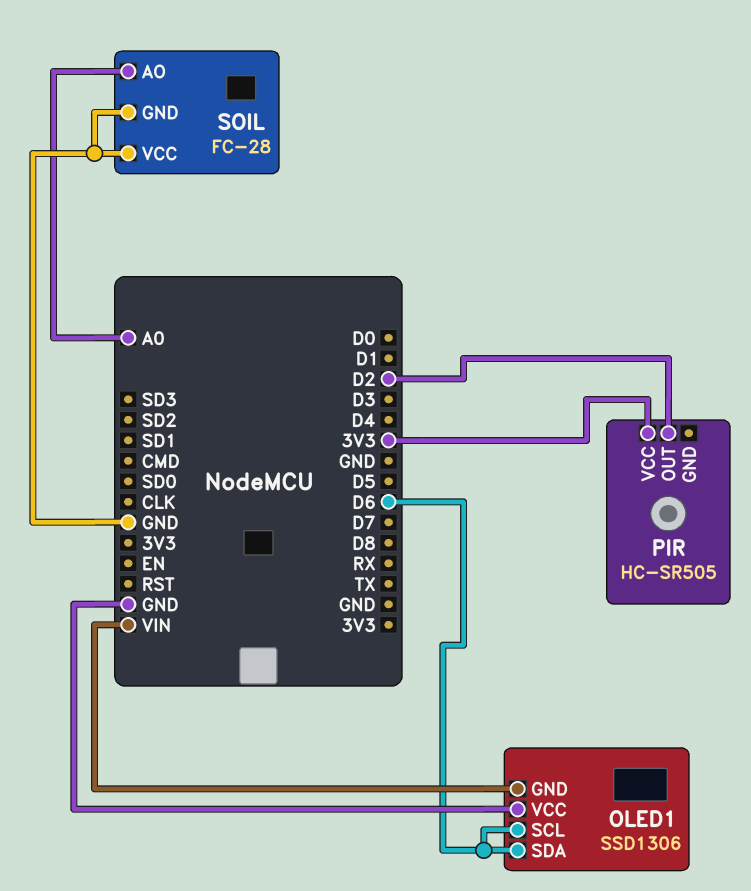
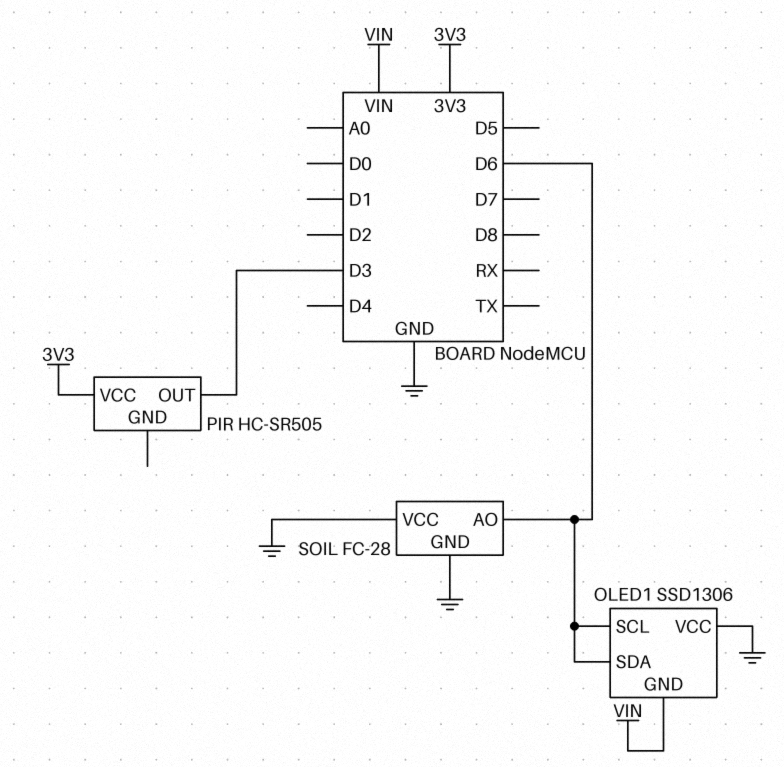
PIR pin OUT: D2 -> D3
SOIL pin AO: A0 -> D6

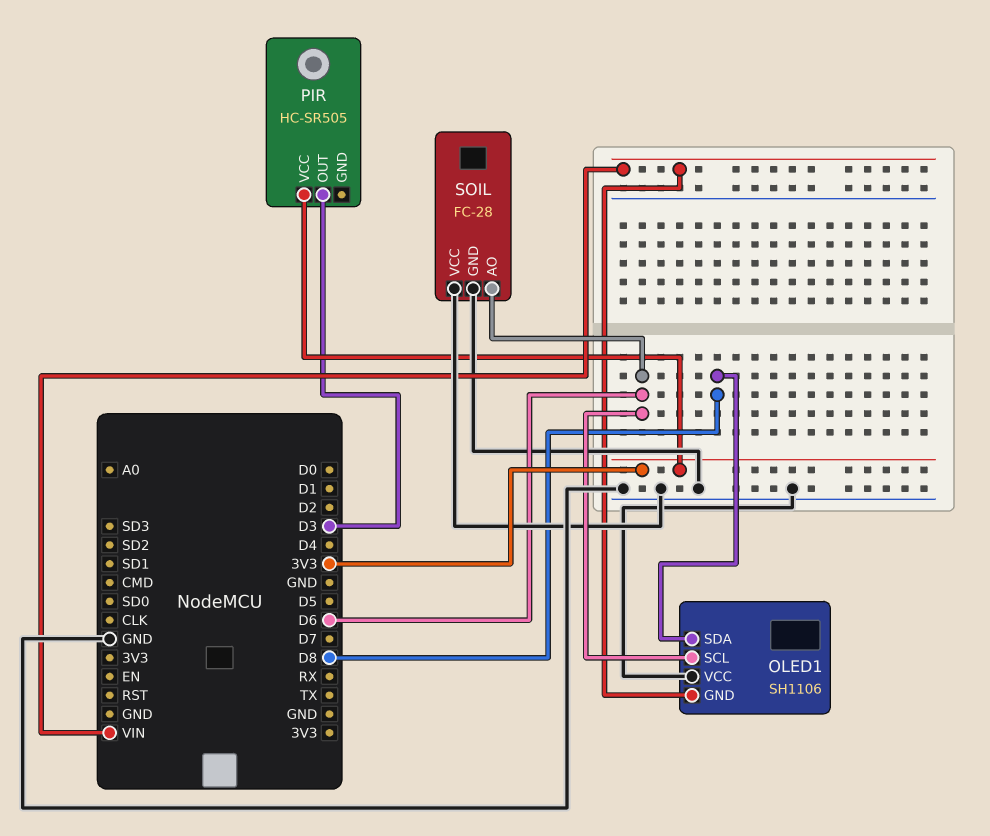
OLED1: SSD1306 -> SH1106
OLED1 pin SDA: D6 -> D8

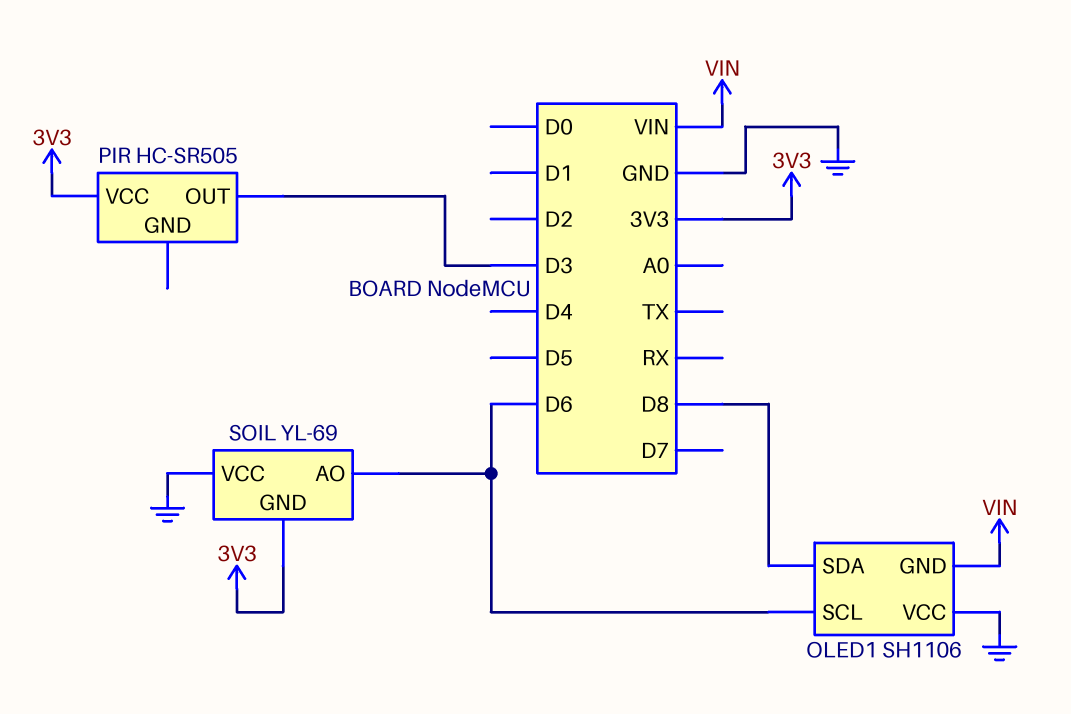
SOIL: FC-28 -> YL-69
SOIL pin GND: GND -> 3V3

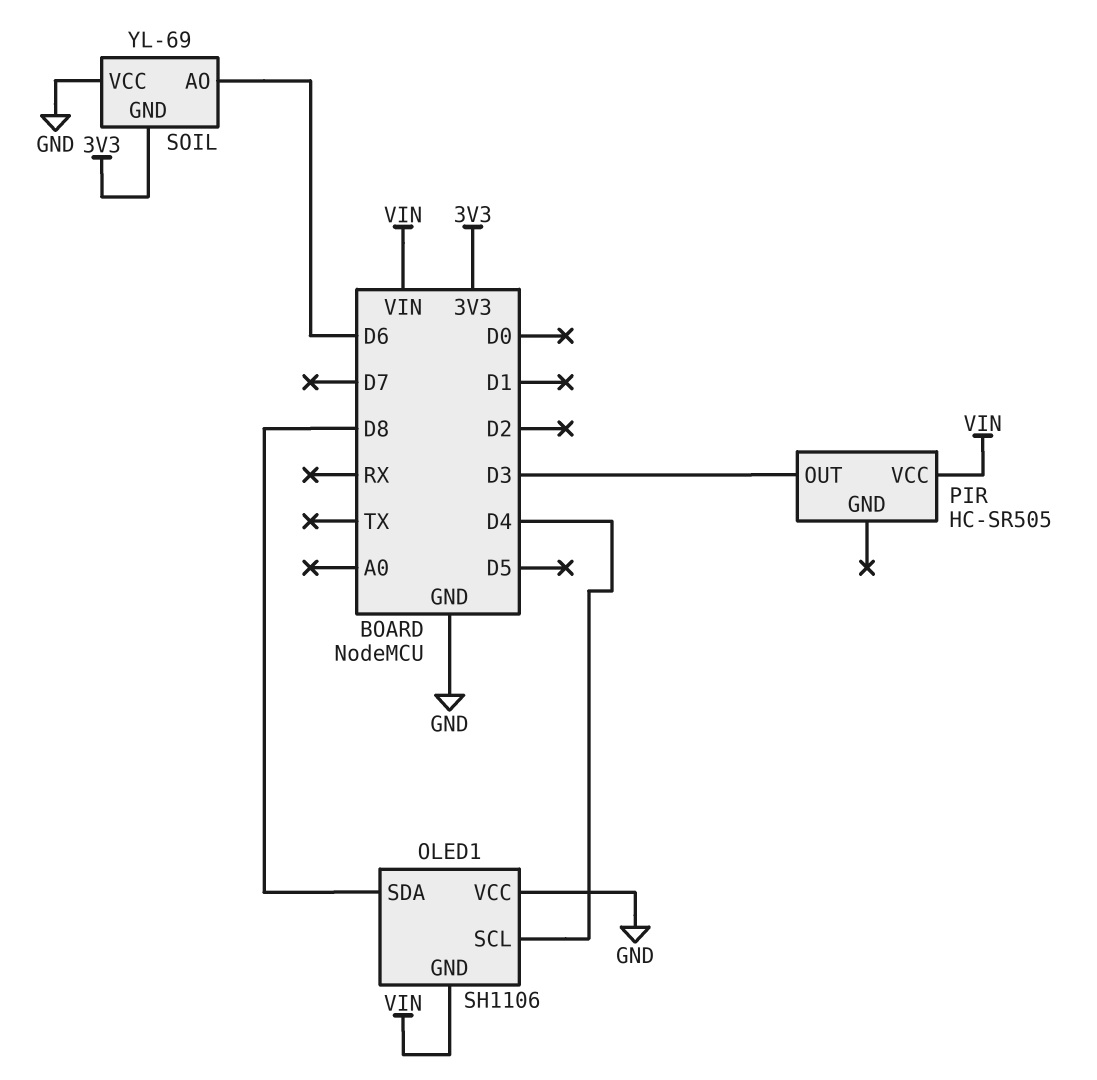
OLED1 pin SCL: D6 -> D4
PIR pin VCC: 3V3 -> VIN

